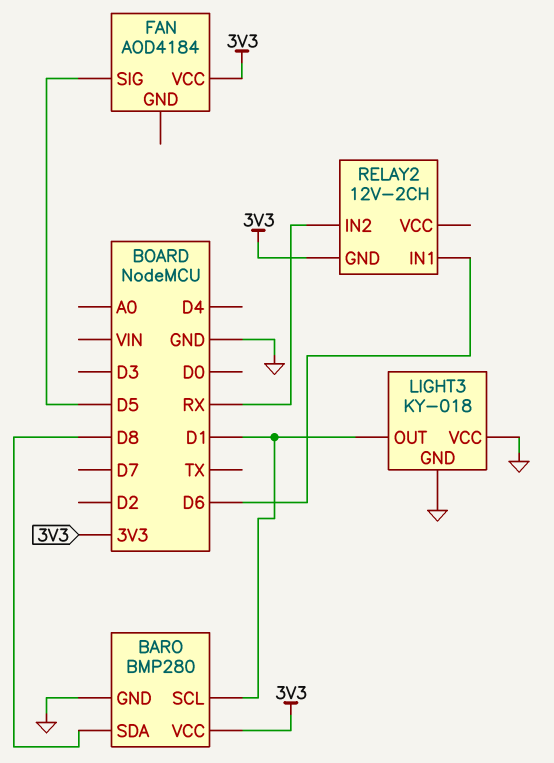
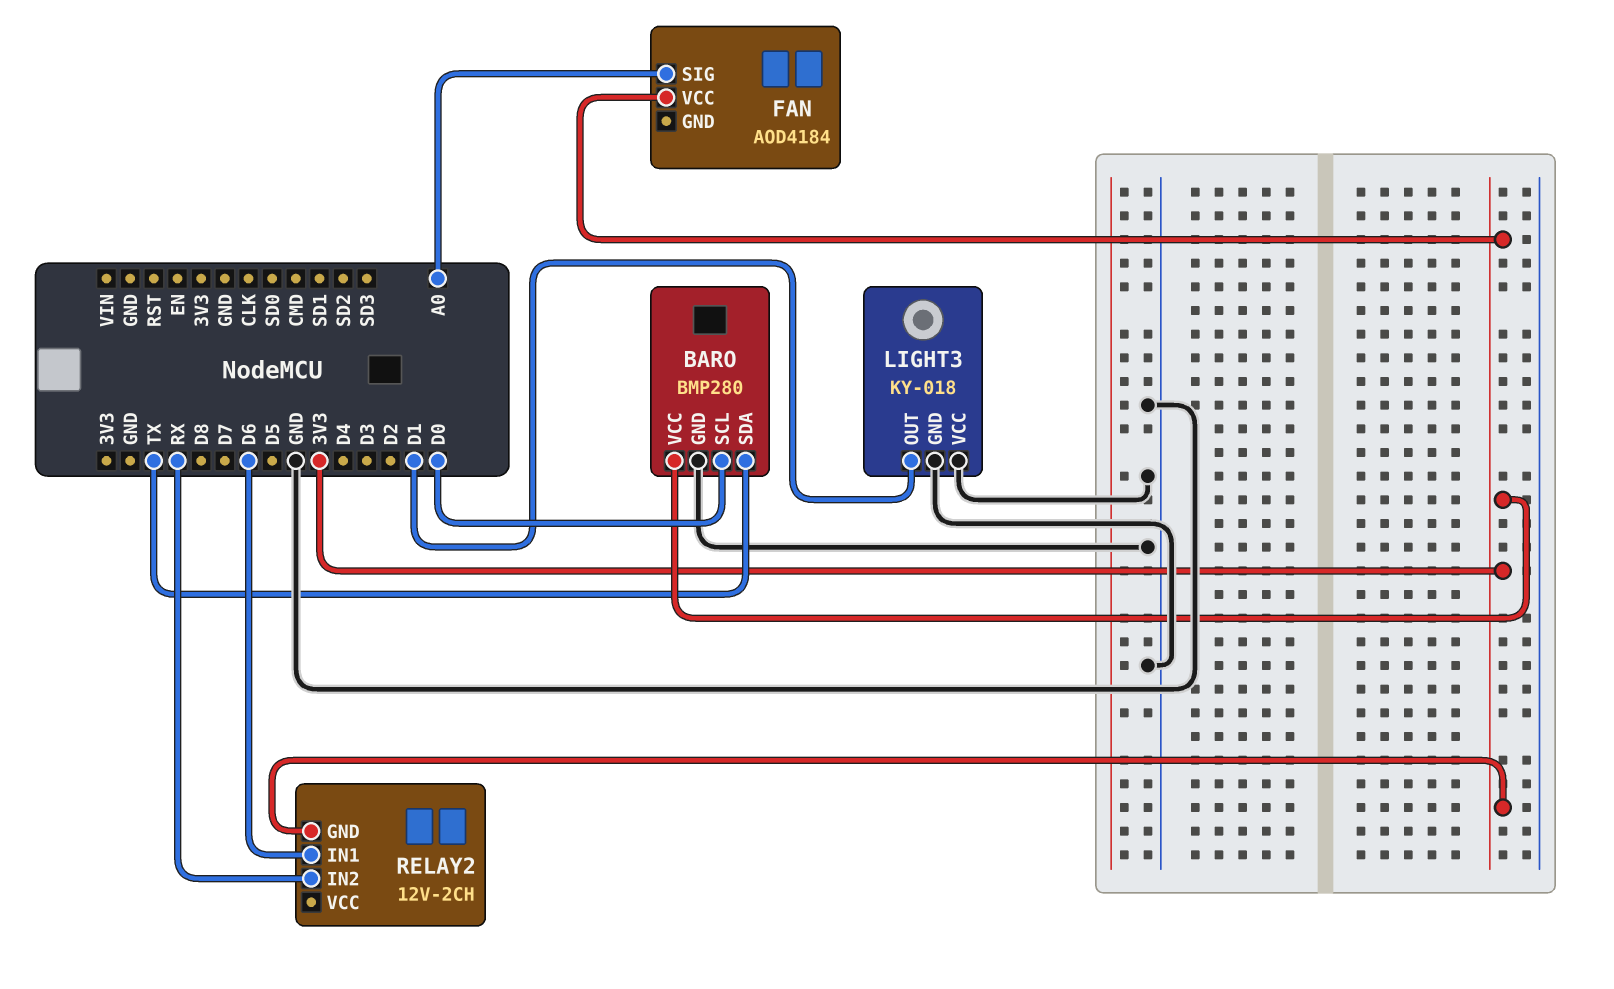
BARO pin SCL: D1 -> D0
BARO pin SDA: D8 -> TX
FAN pin SIG: D5 -> A0

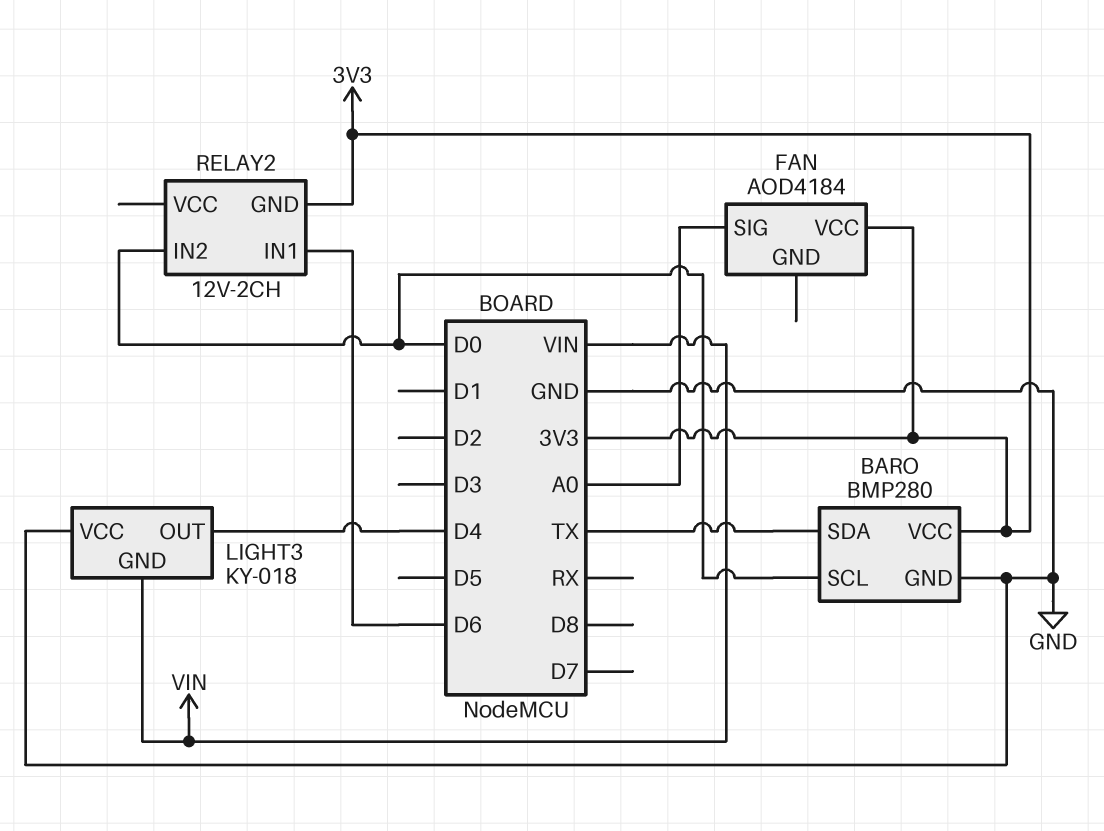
LIGHT3 pin GND: GND -> VIN
LIGHT3 pin OUT: D1 -> D4
RELAY2 pin IN2: RX -> D0

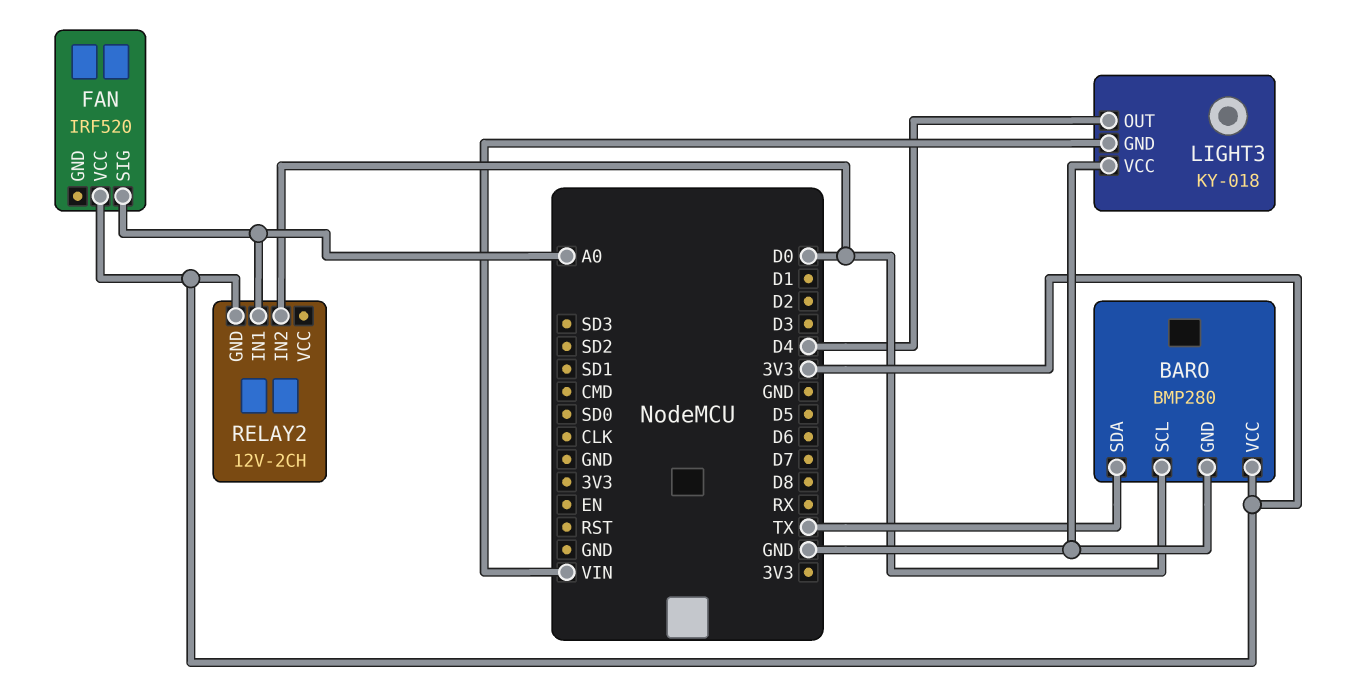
FAN: AOD4184 -> IRF520
RELAY2 pin IN1: D6 -> A0

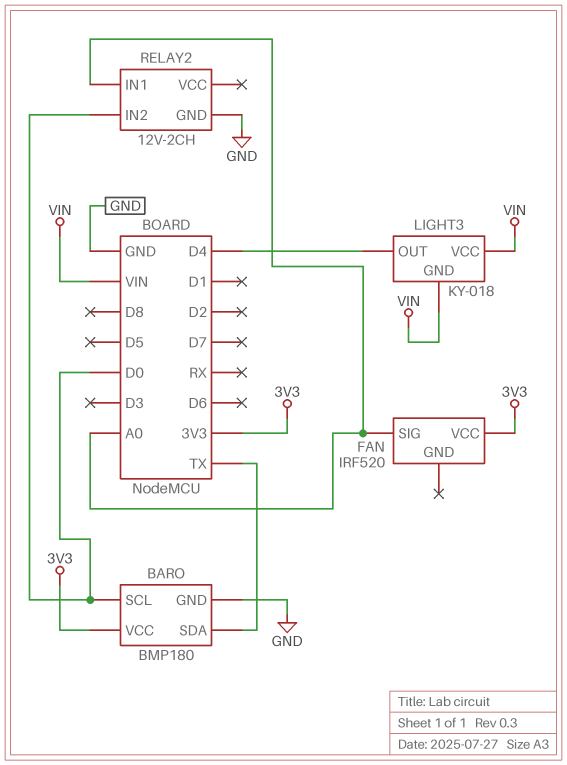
BARO: BMP280 -> BMP180
LIGHT3 pin VCC: GND -> VIN
RELAY2 pin GND: 3V3 -> GND

